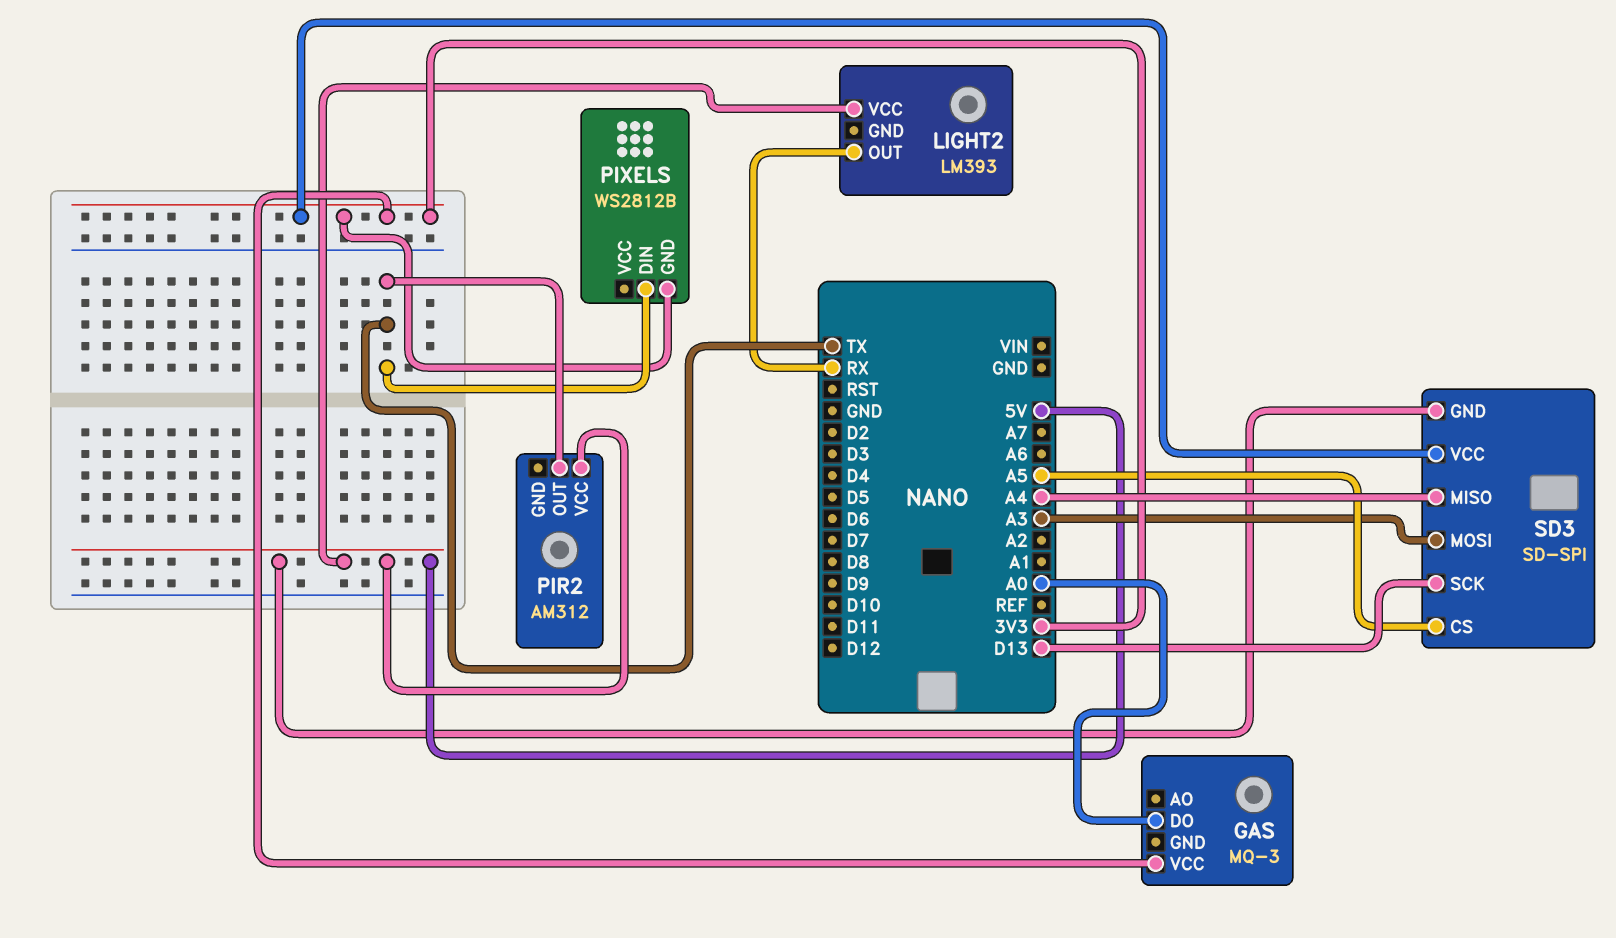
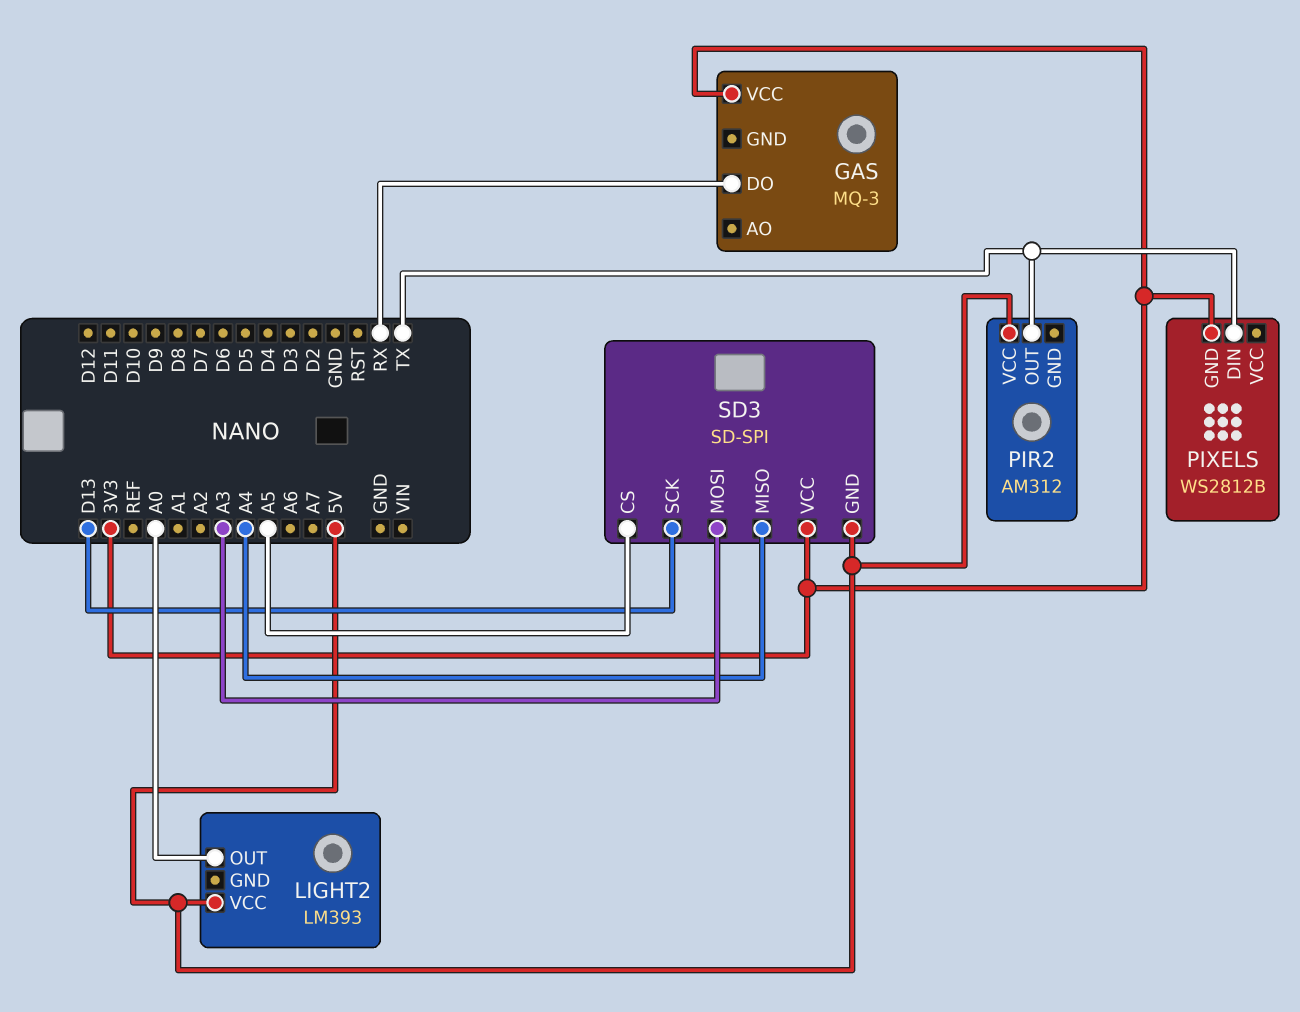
GAS pin DO: A0 -> RX
LIGHT2 pin OUT: RX -> A0

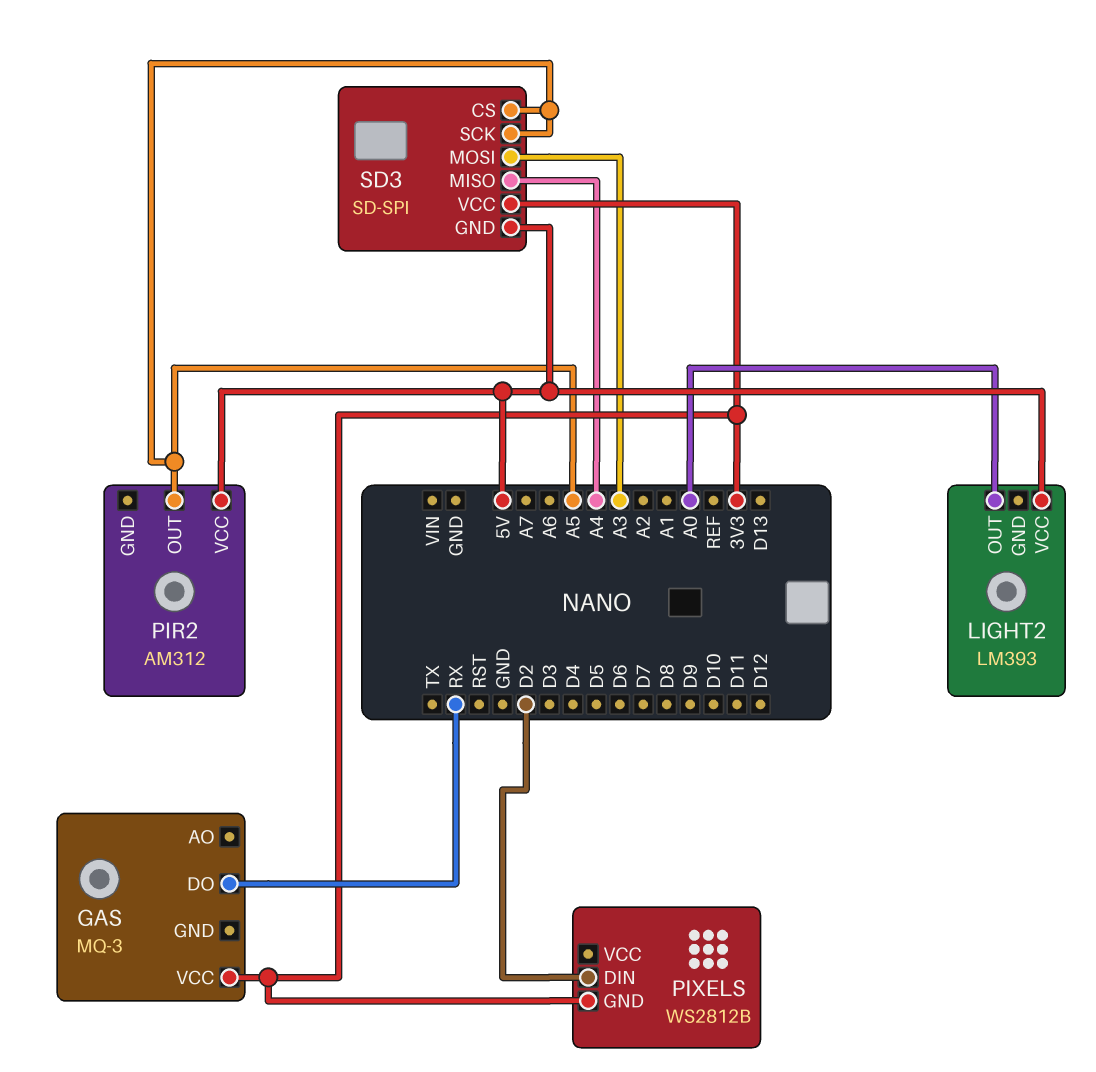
PIR2 pin OUT: TX -> A5
PIXELS pin DIN: TX -> D2
SD3 pin SCK: D13 -> A5

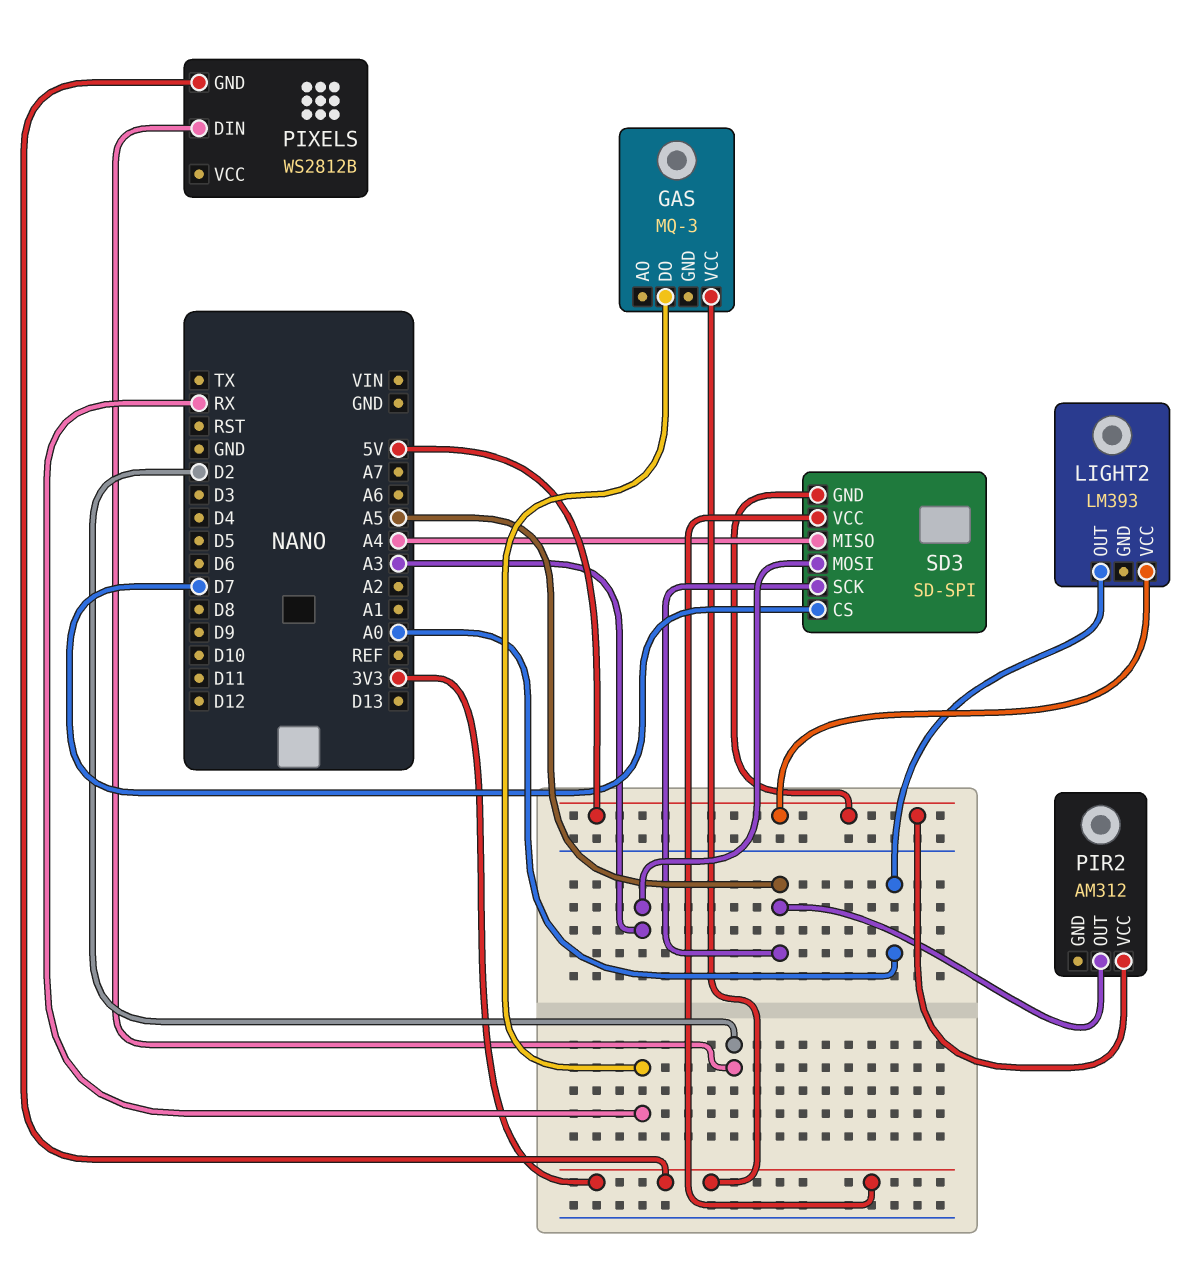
SD3 pin CS: A5 -> D7

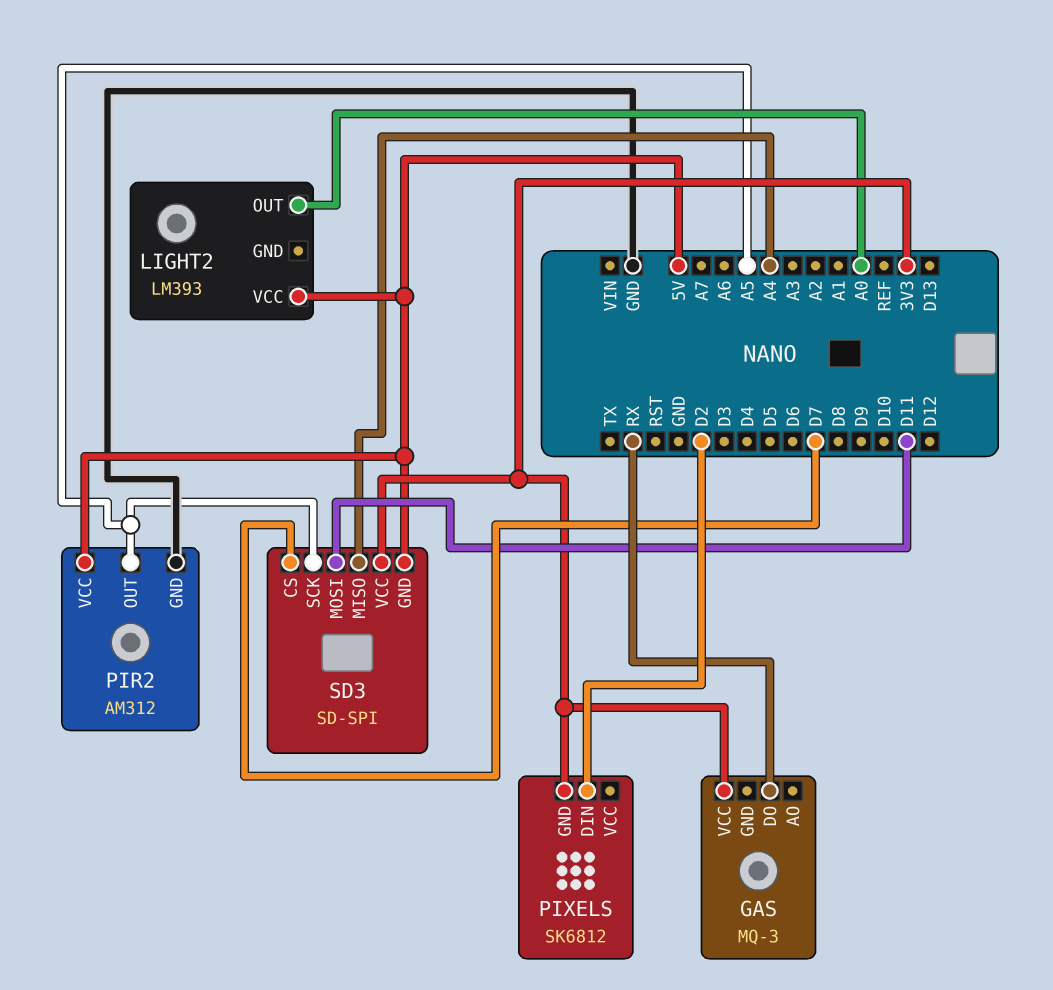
PIR2 pin GND: none -> GND
PIXELS: WS2812B -> SK6812
SD3 pin MOSI: A3 -> D11

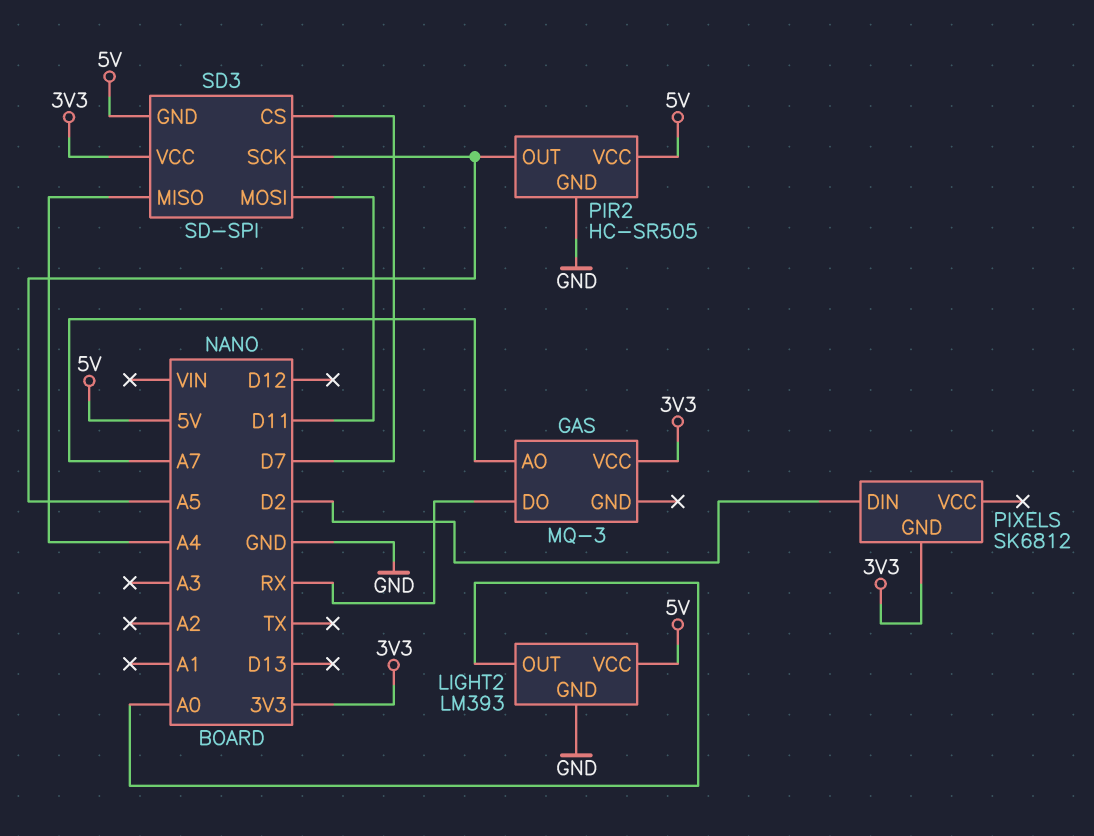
GAS pin AO: none -> A7
LIGHT2 pin GND: none -> GND
PIR2: AM312 -> HC-SR505

